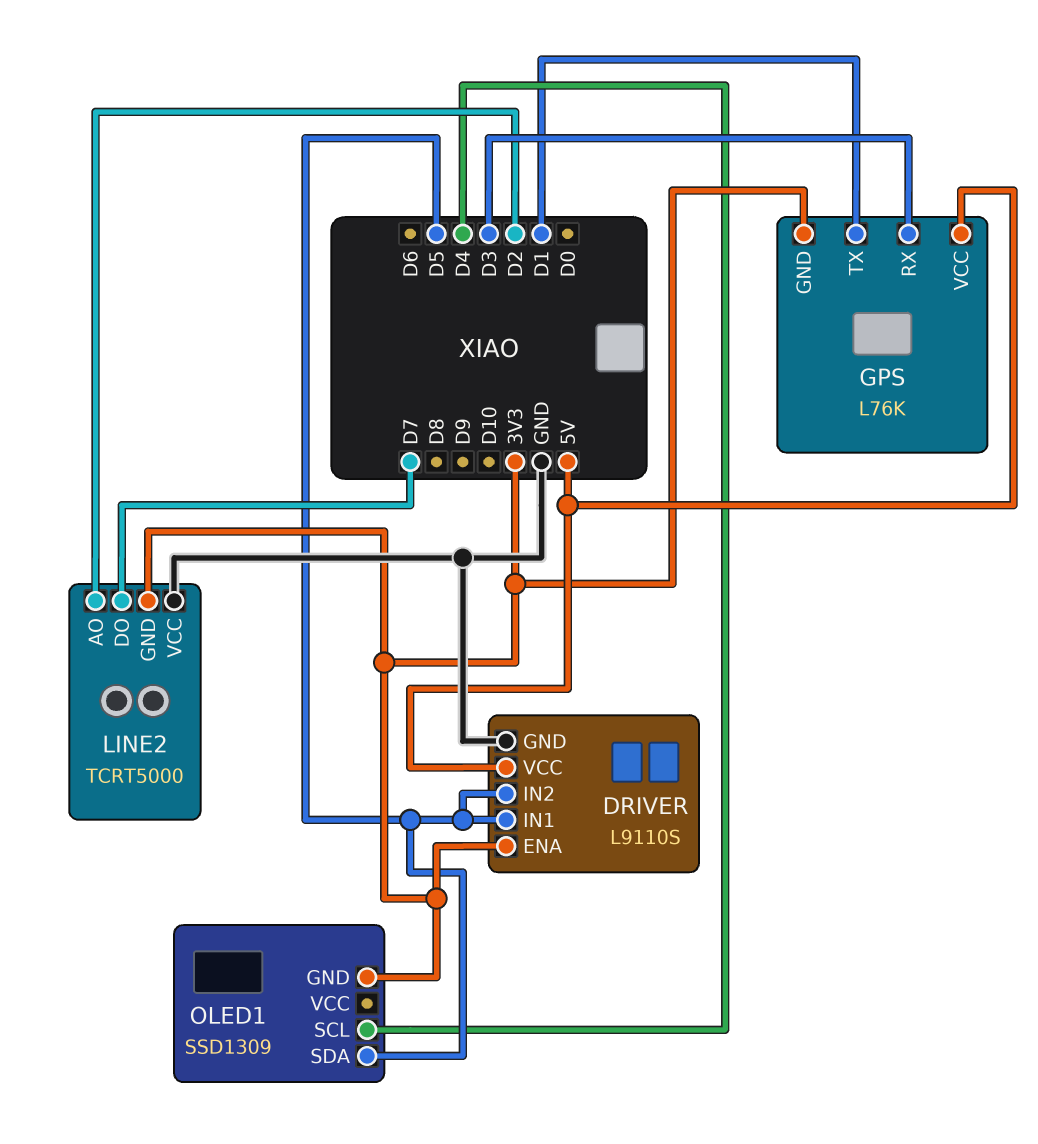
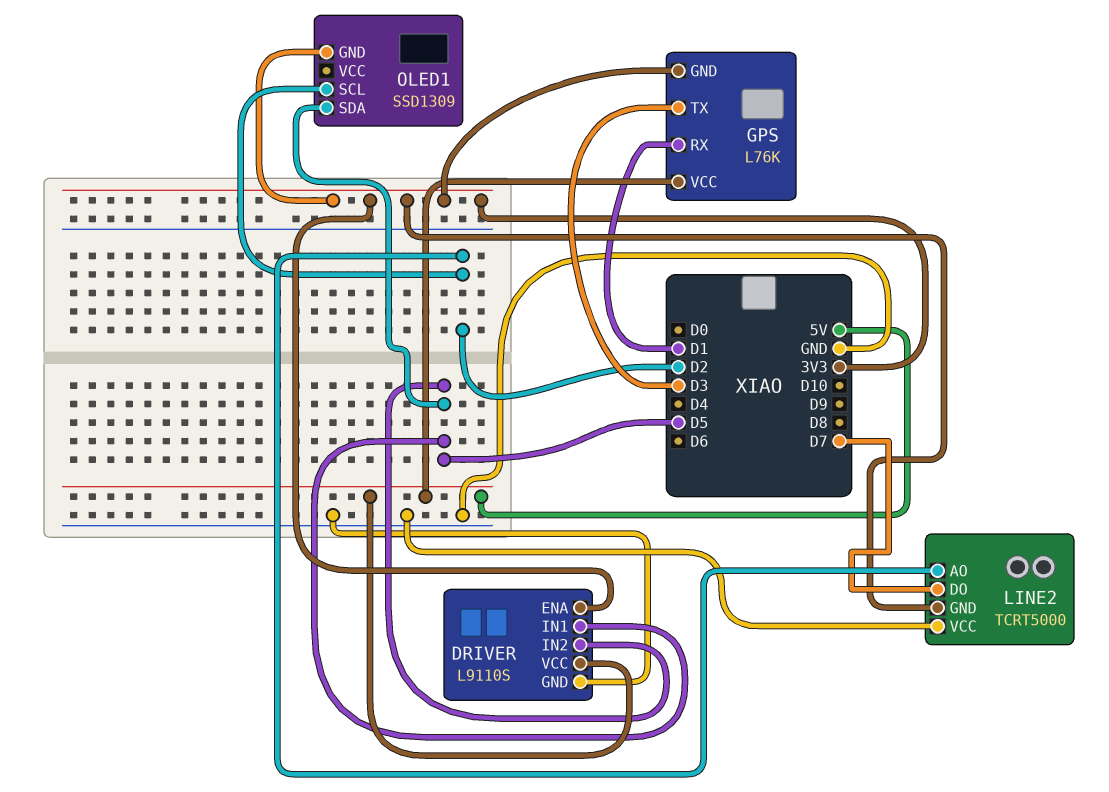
GPS pin RX: D3 -> D1
GPS pin TX: D1 -> D3
OLED1 pin SCL: D4 -> D2

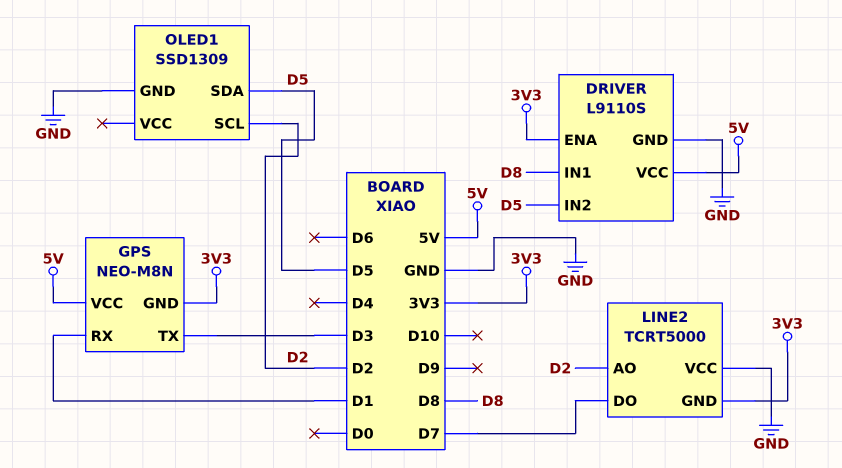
DRIVER pin IN1: D5 -> D8
GPS: L76K -> NEO-M8N
OLED1 pin GND: 3V3 -> GND

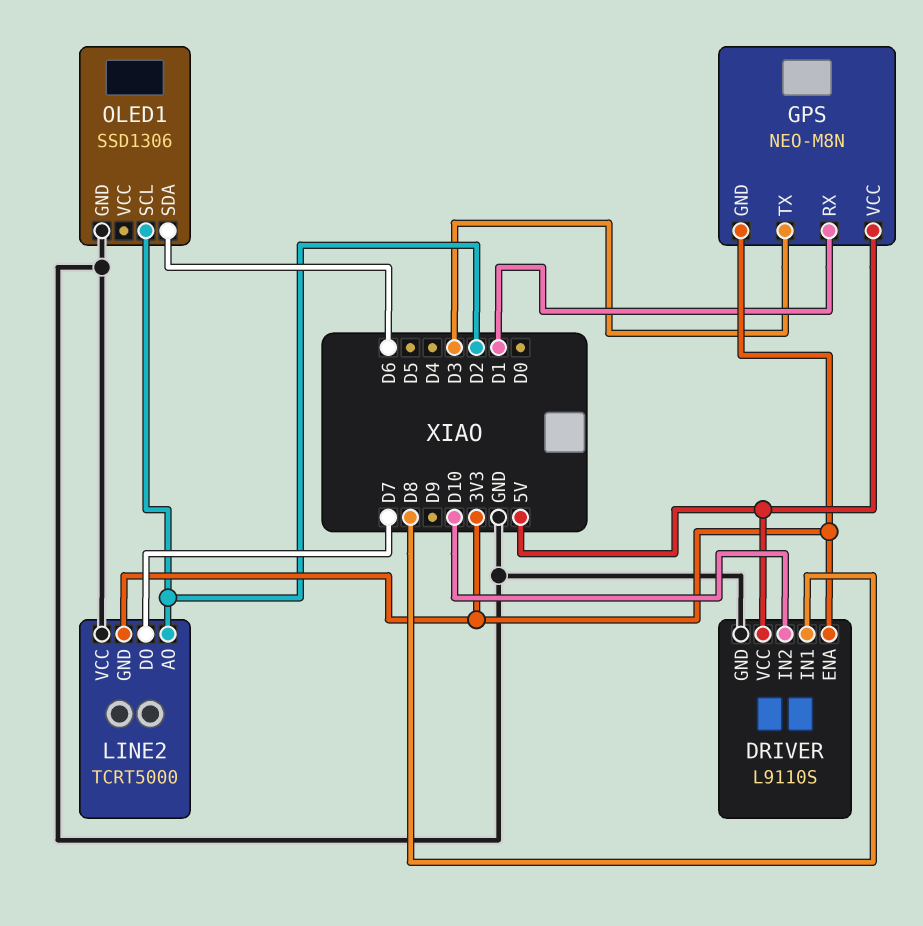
DRIVER pin IN2: D5 -> D10
OLED1: SSD1309 -> SSD1306
OLED1 pin SDA: D5 -> D6

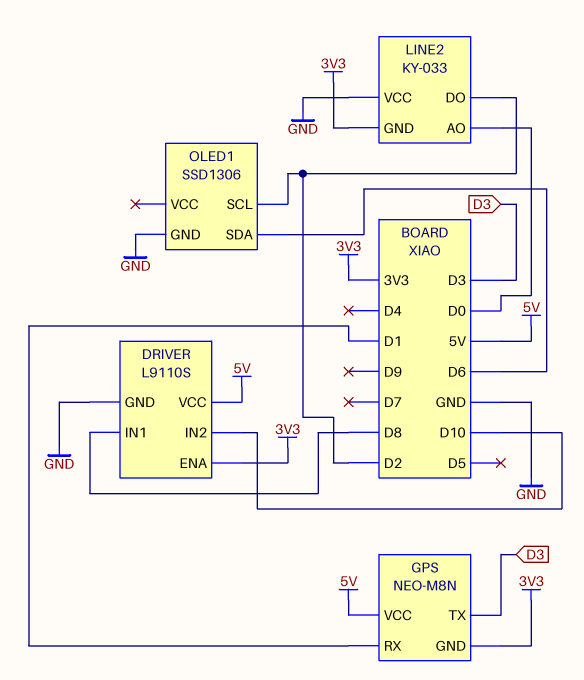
LINE2: TCRT5000 -> KY-033
LINE2 pin AO: D2 -> D0
LINE2 pin DO: D7 -> D2

